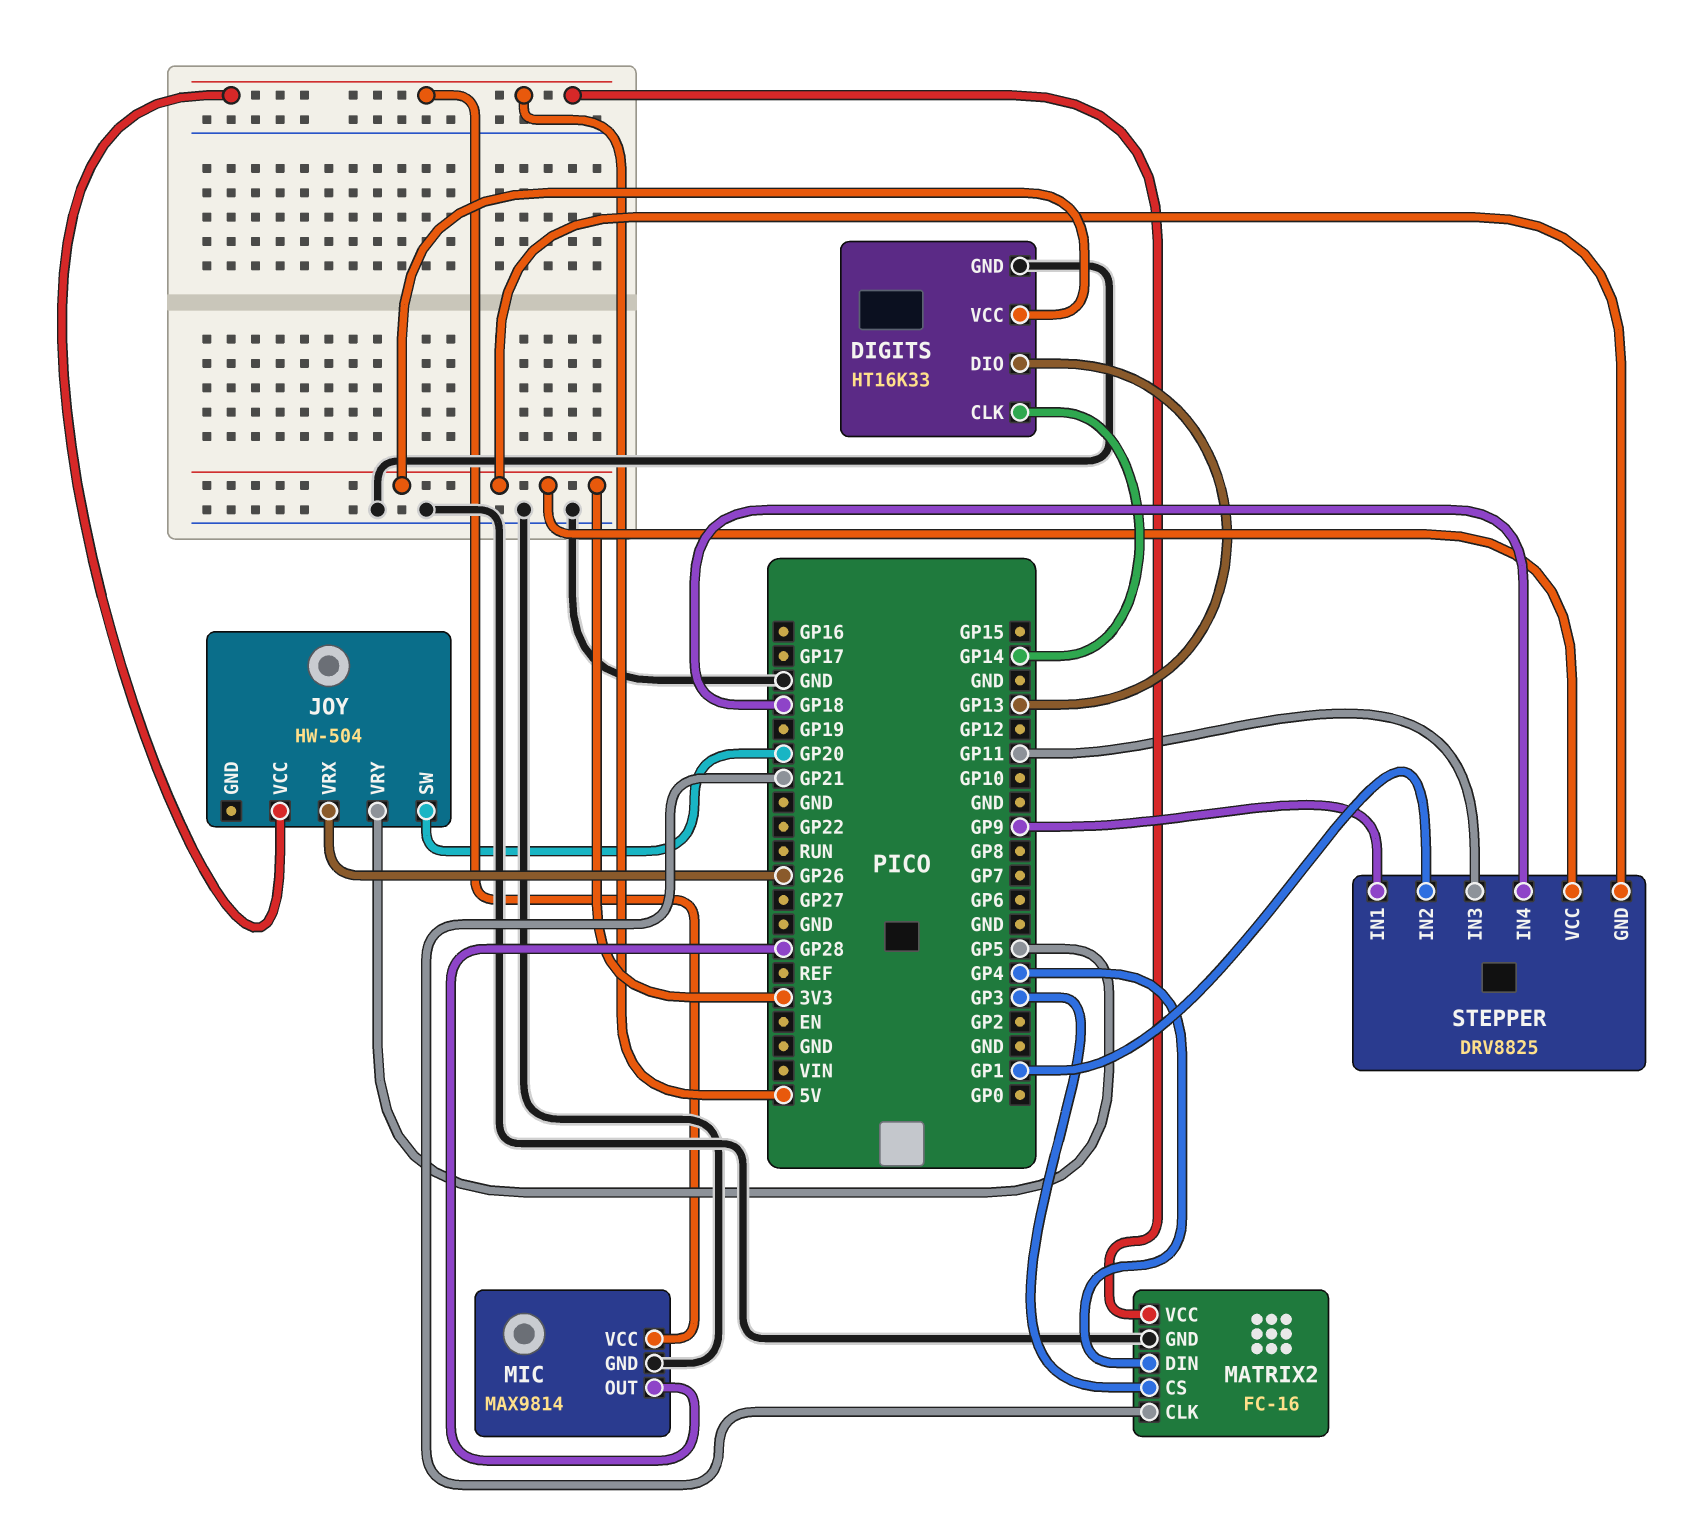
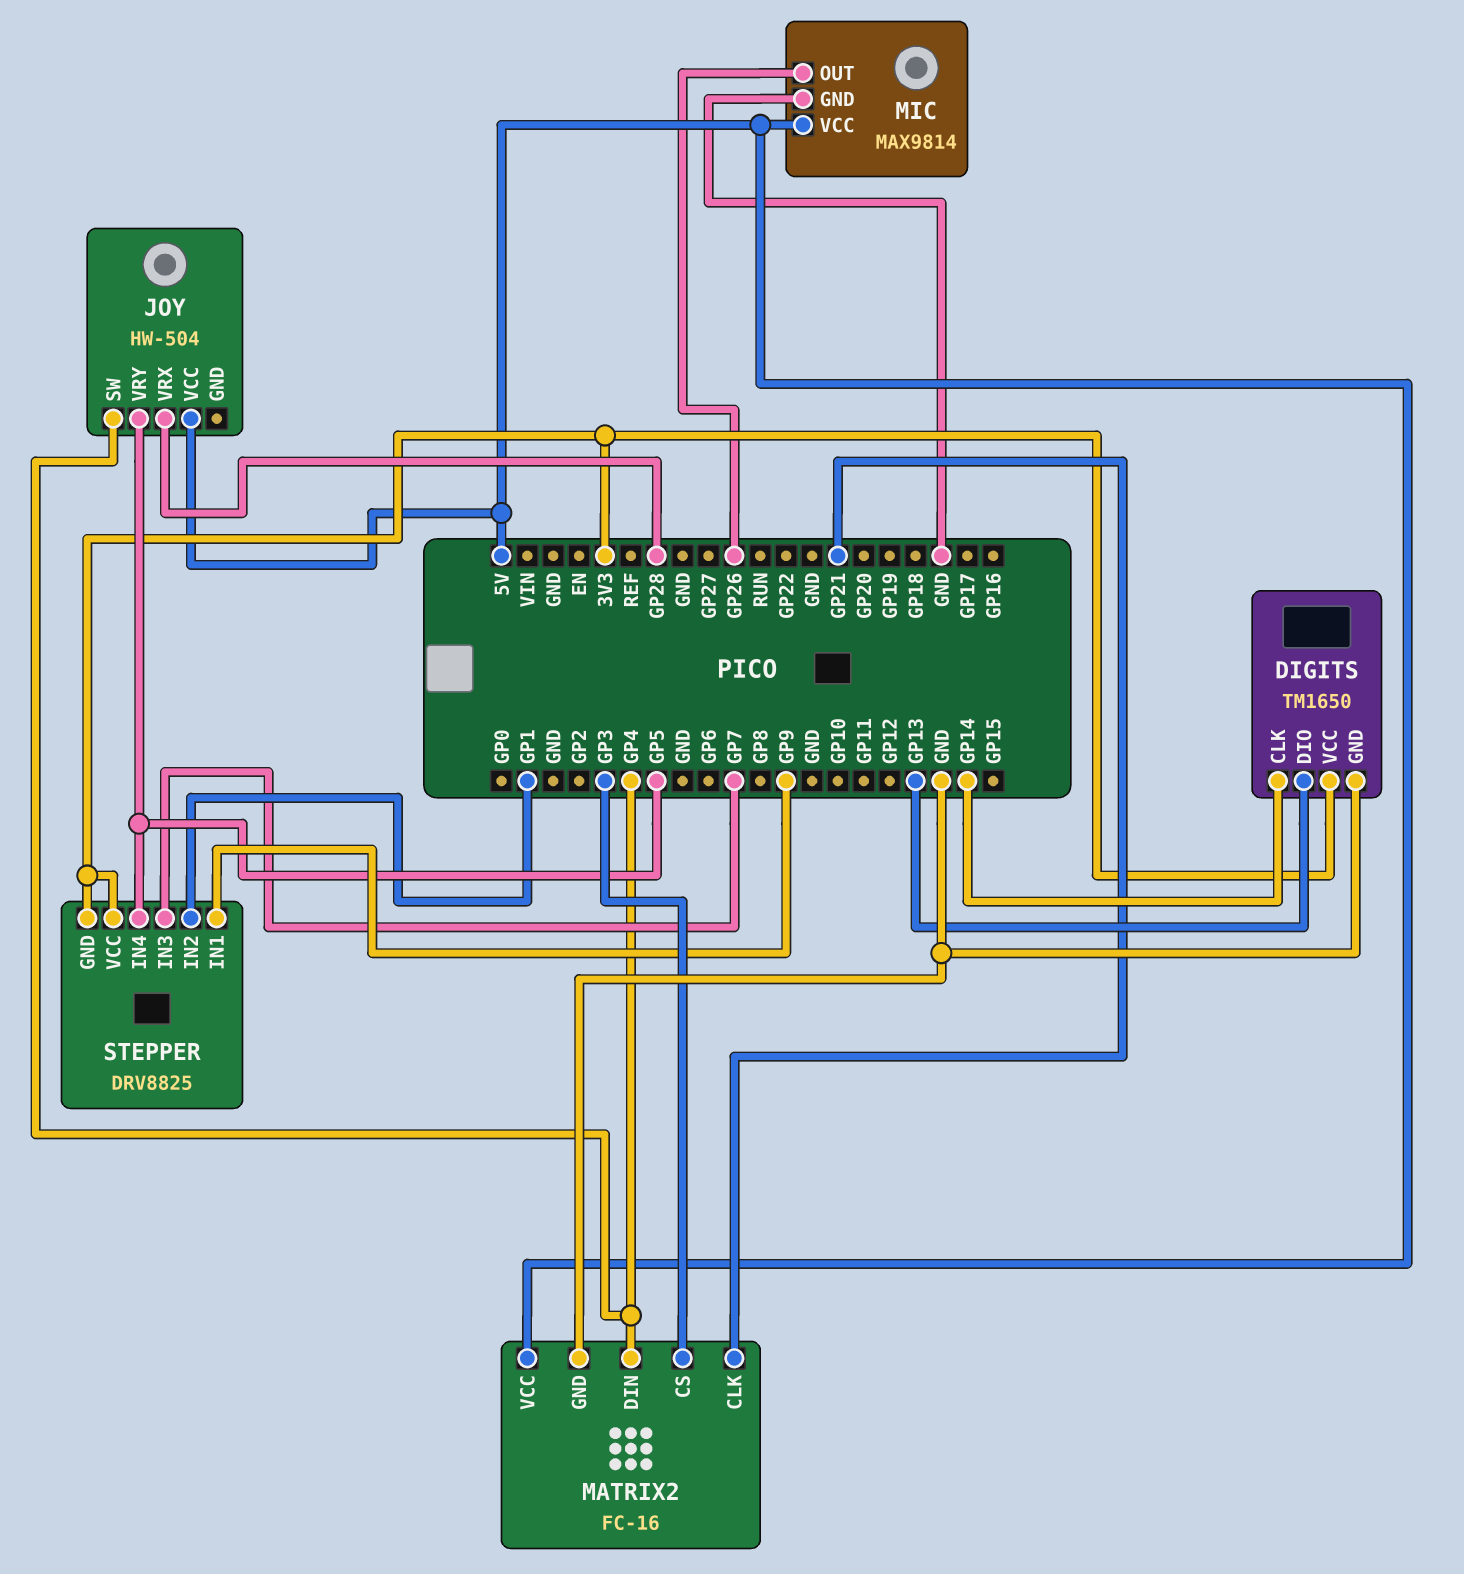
DIGITS: HT16K33 -> TM1650
JOY pin SW: GP20 -> GP4
JOY pin VRX: GP26 -> GP28
MIC pin OUT: GP28 -> GP26
STEPPER pin IN3: GP11 -> GP7
STEPPER pin IN4: GP18 -> GP5

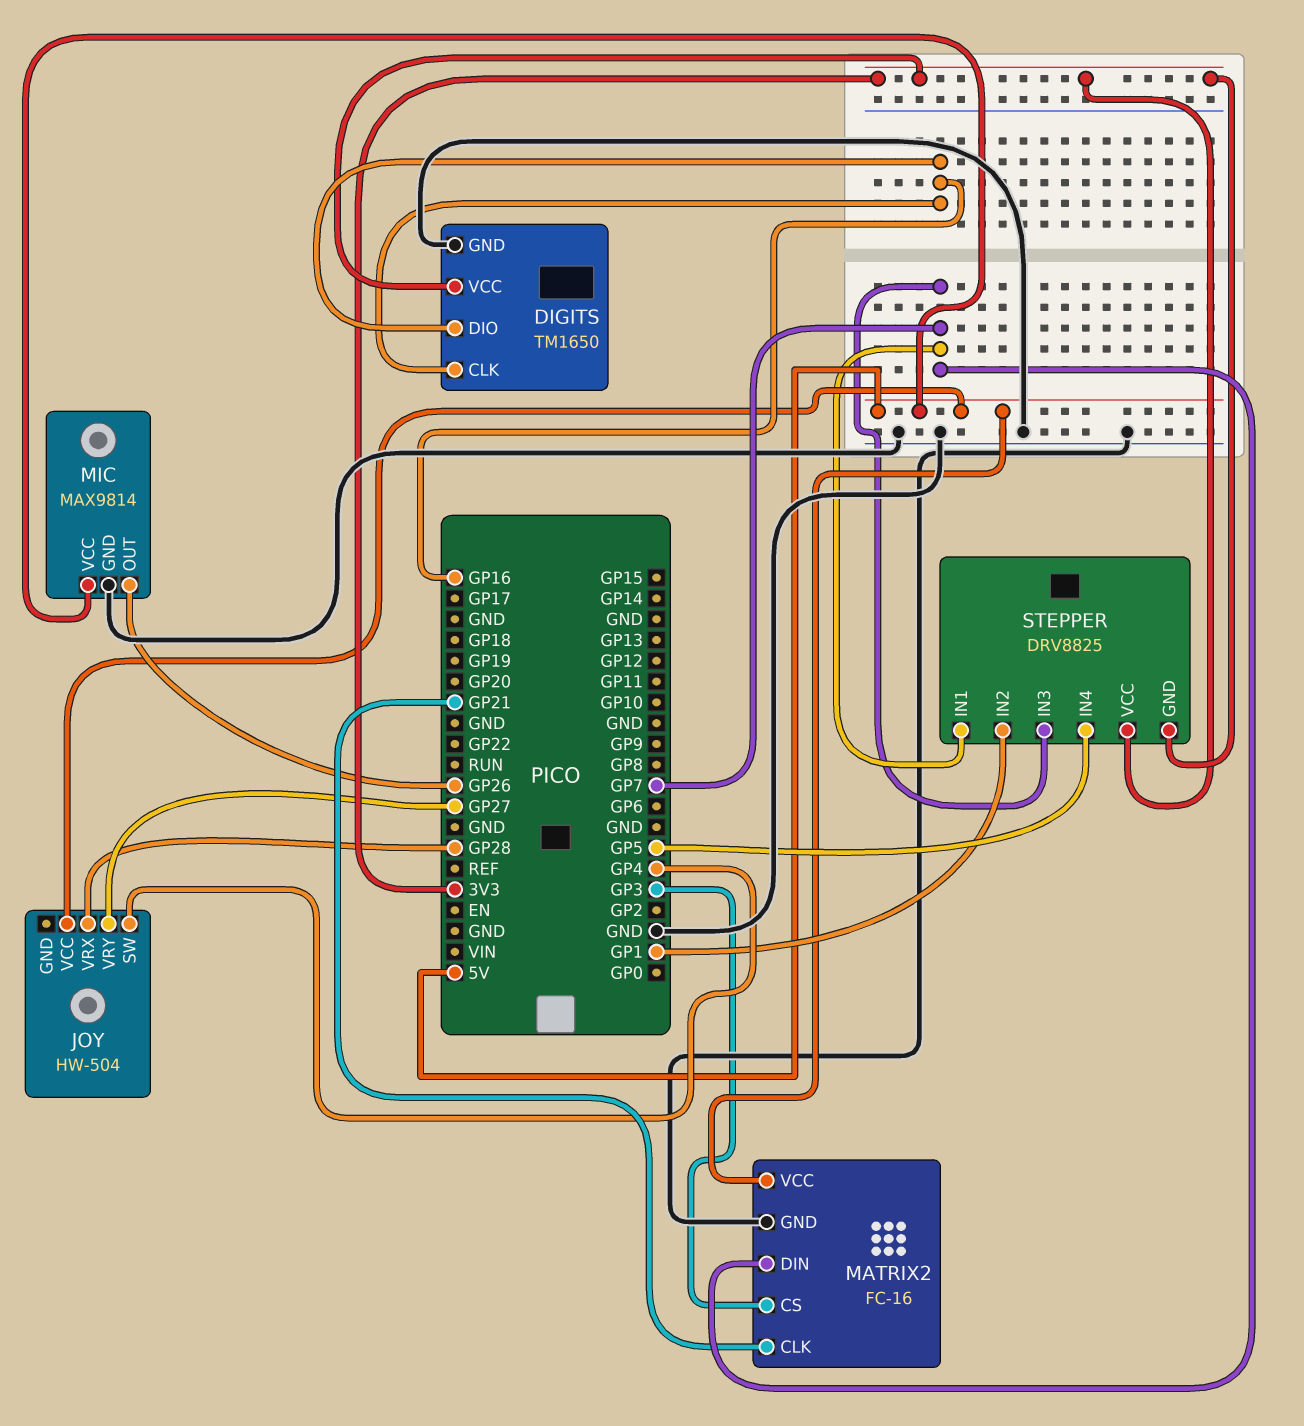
DIGITS pin CLK: GP14 -> GP16
DIGITS pin DIO: GP13 -> GP16
JOY pin VRY: GP5 -> GP27
MATRIX2 pin DIN: GP4 -> GP7
STEPPER pin IN1: GP9 -> GP7

